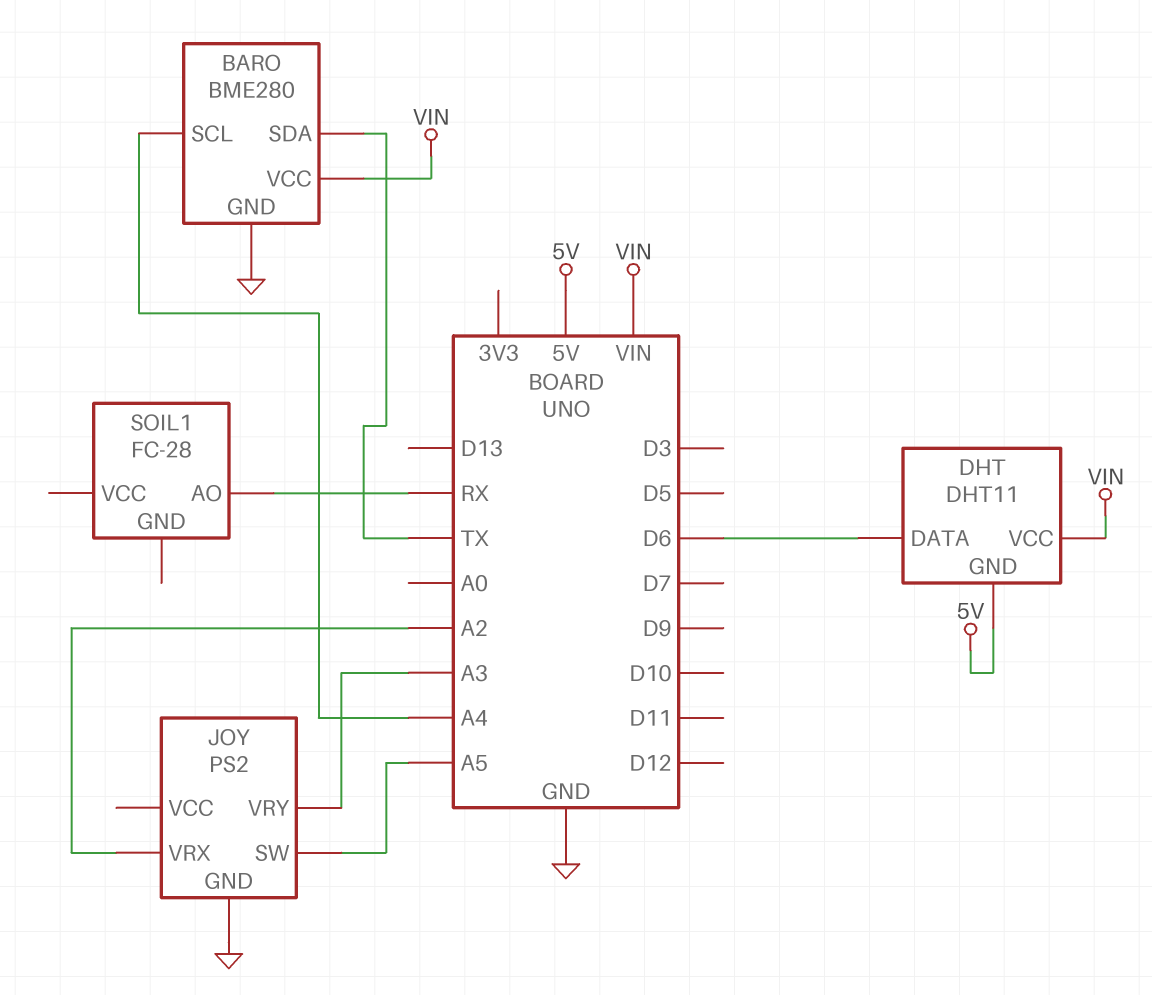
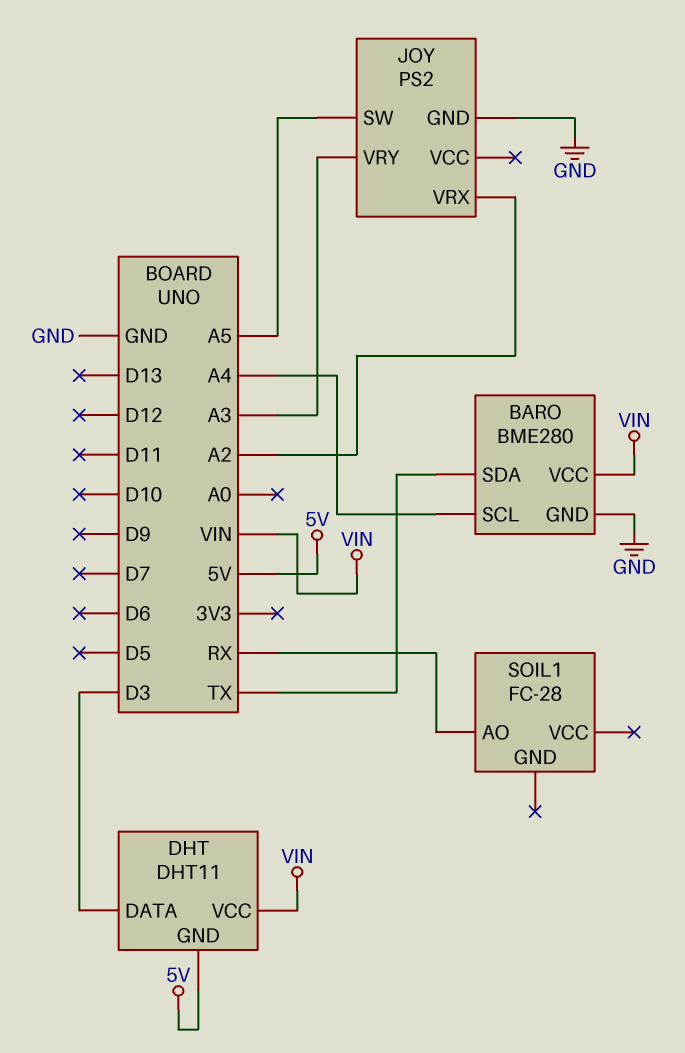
DHT pin DATA: D6 -> D3

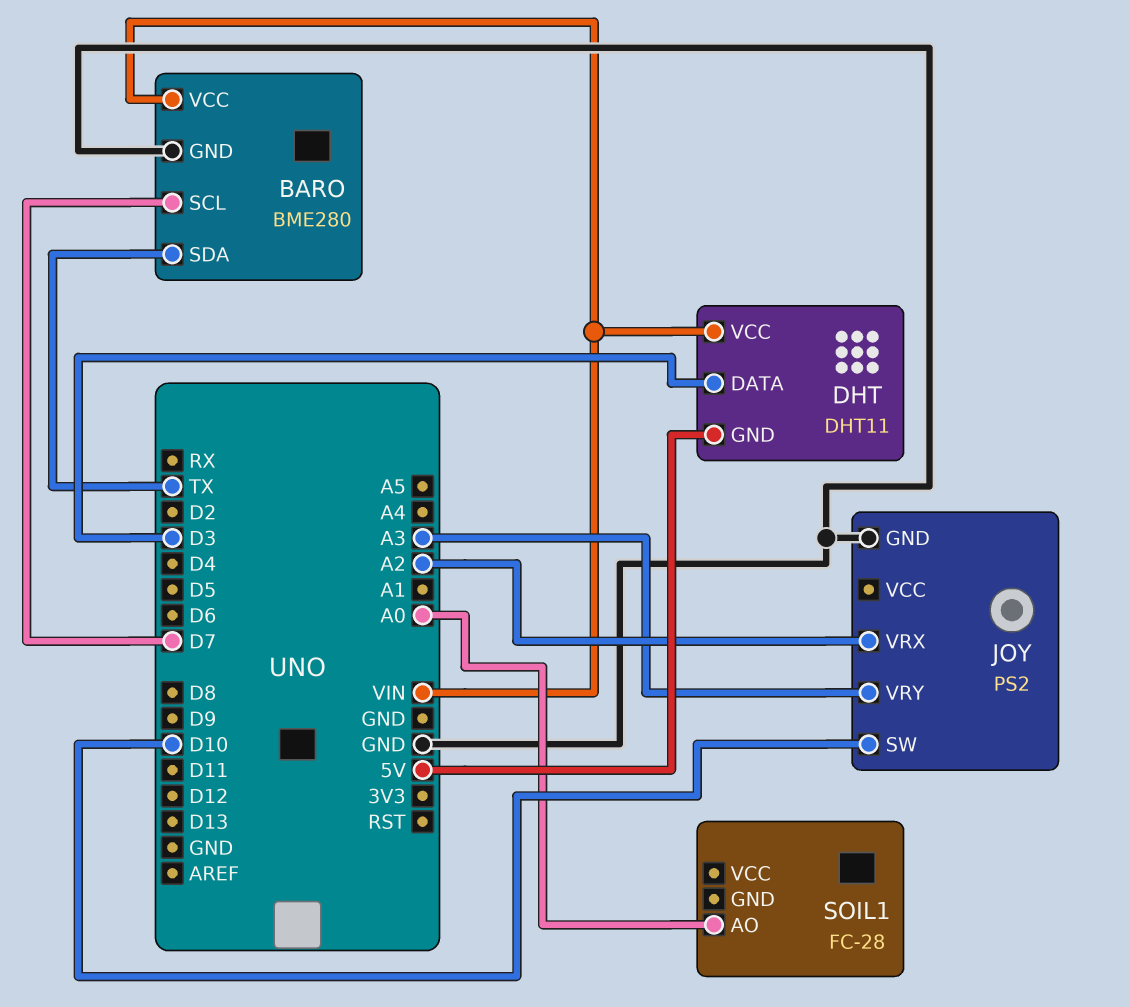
BARO pin SCL: A4 -> D7
JOY pin SW: A5 -> D10
SOIL1 pin AO: RX -> A0

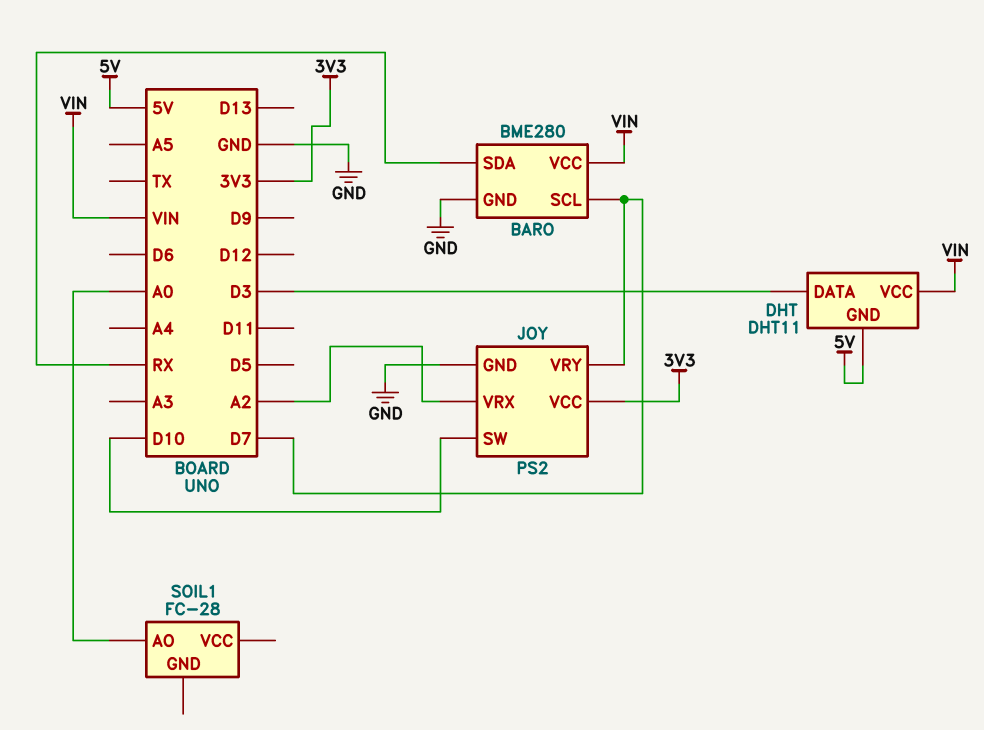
BARO pin SDA: TX -> RX
JOY pin VCC: none -> 3V3
JOY pin VRY: A3 -> D7

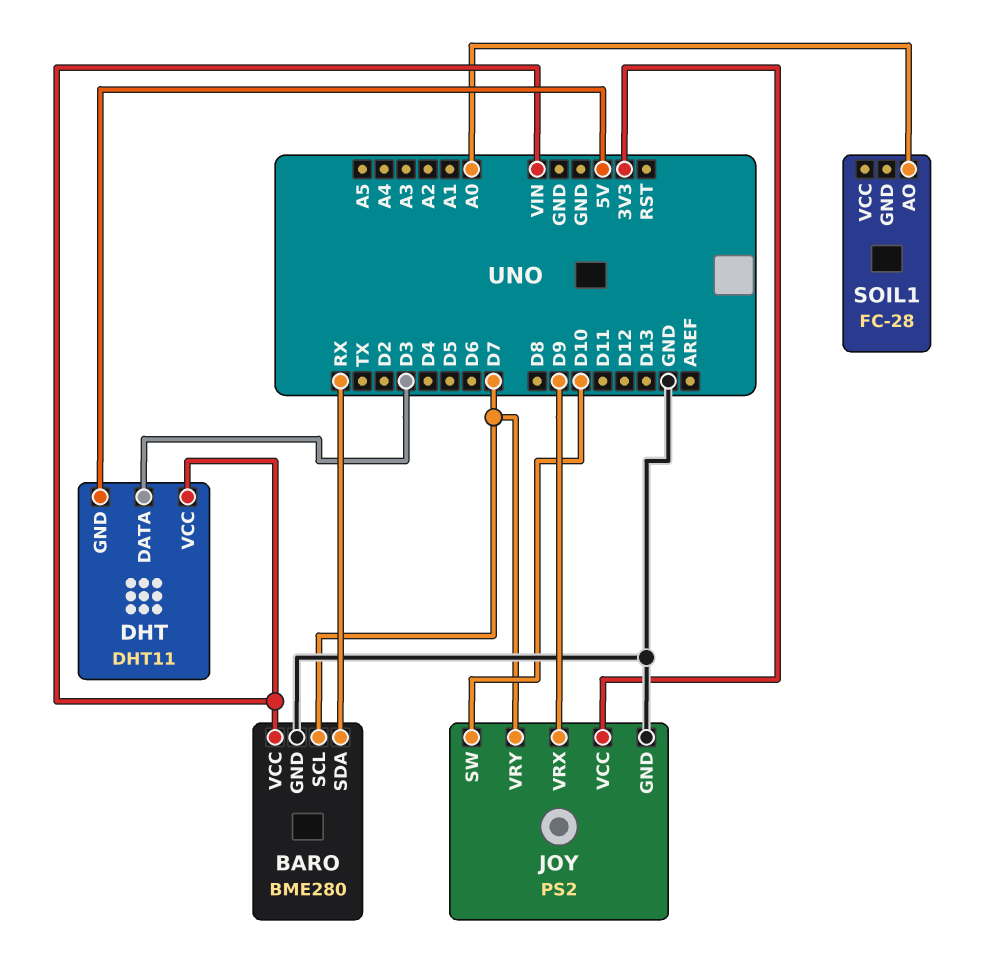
JOY pin VRX: A2 -> D9

